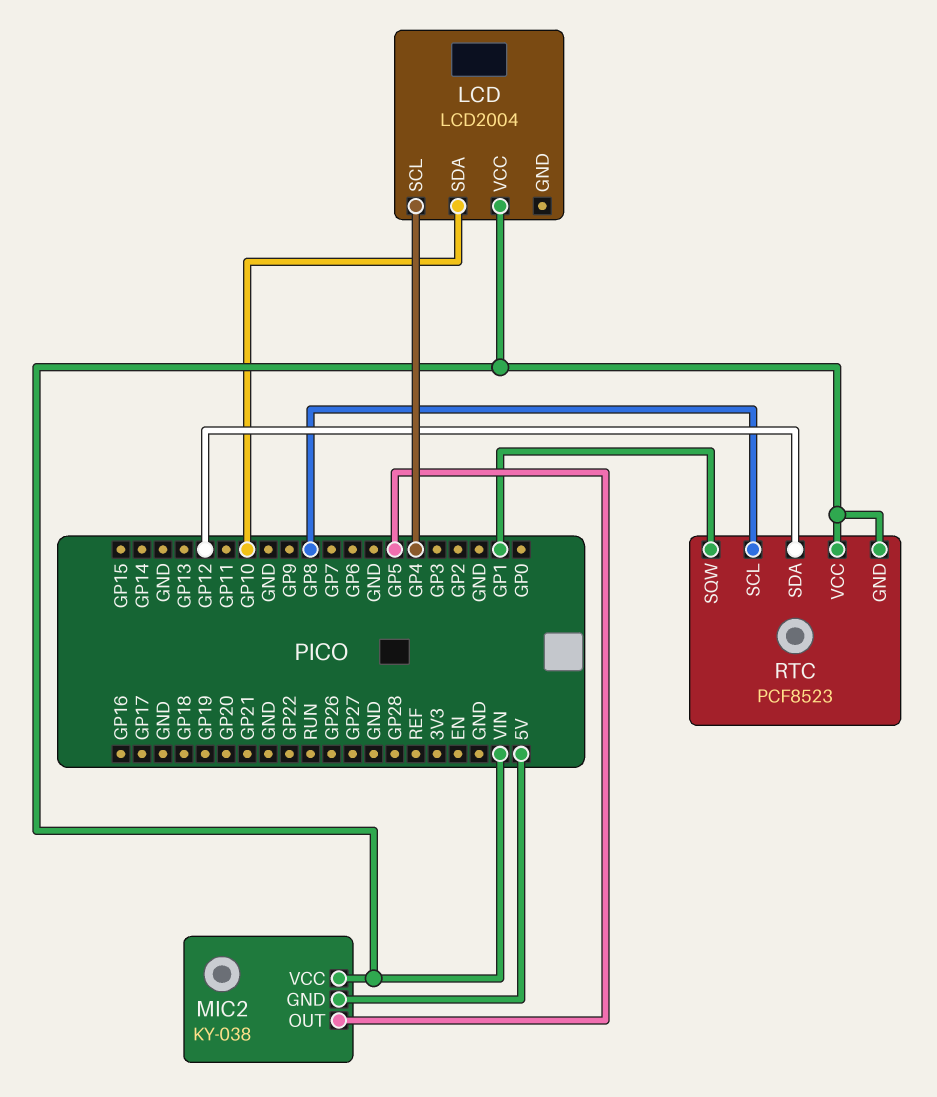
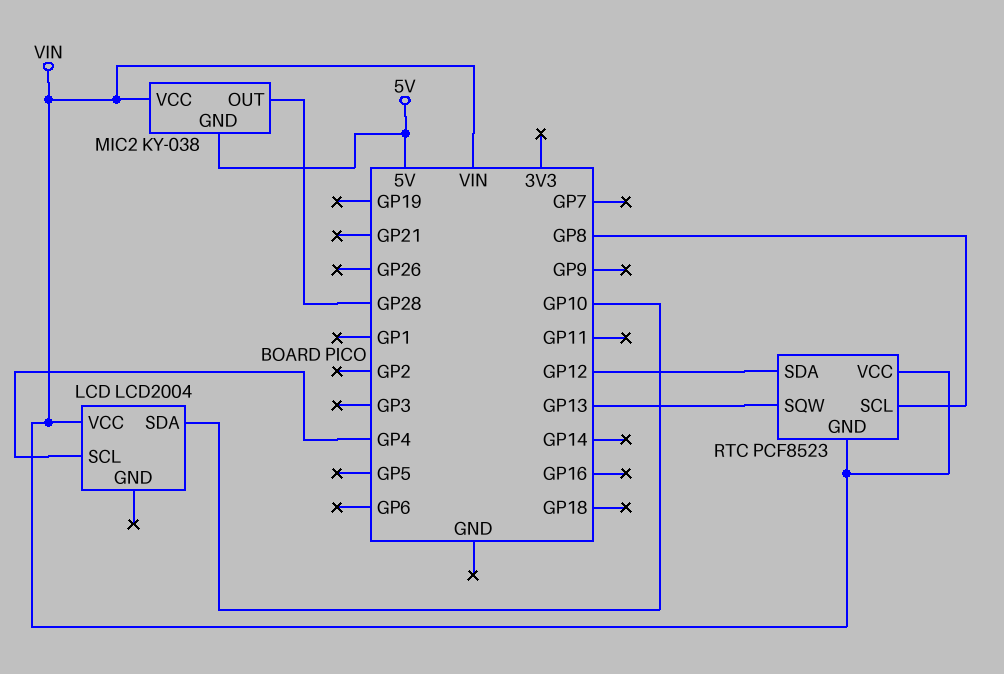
MIC2 pin OUT: GP5 -> GP28
RTC pin SQW: GP1 -> GP13

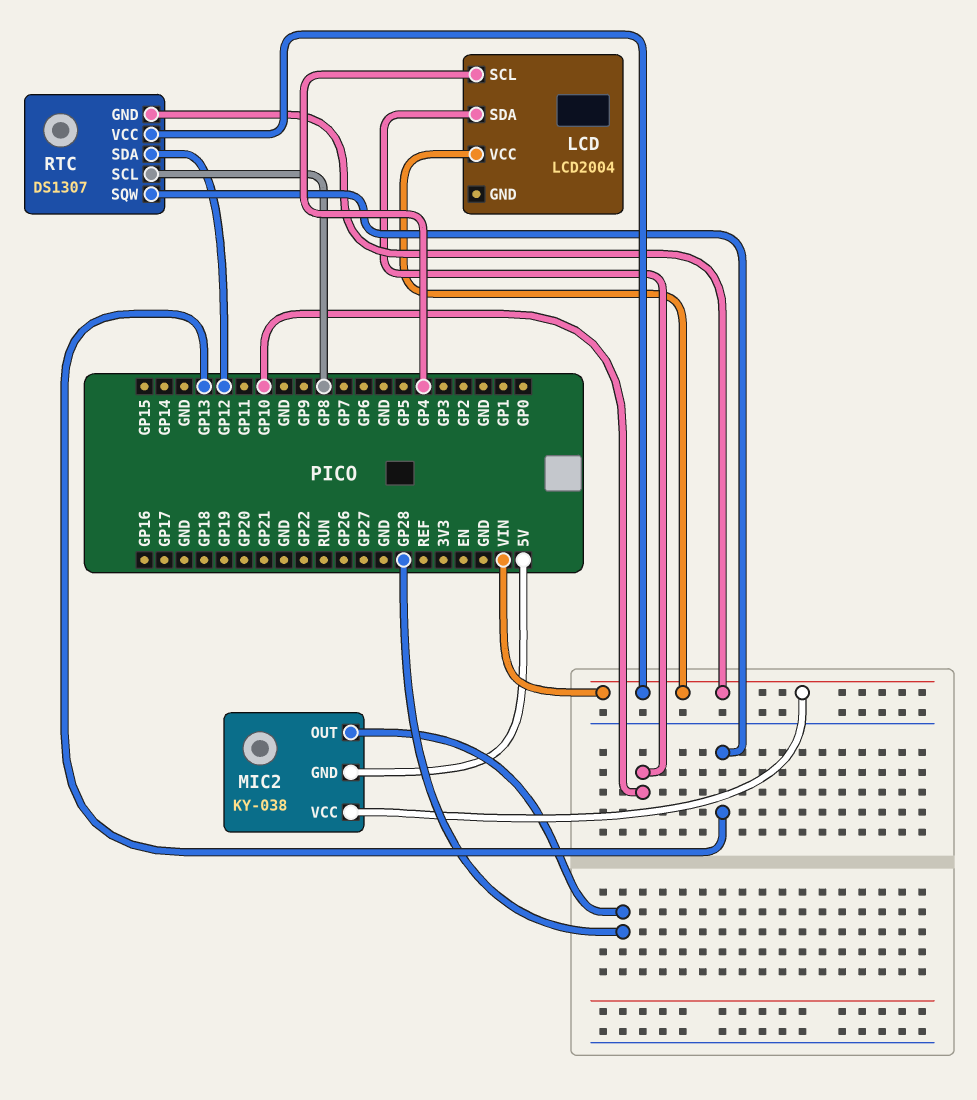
RTC: PCF8523 -> DS1307

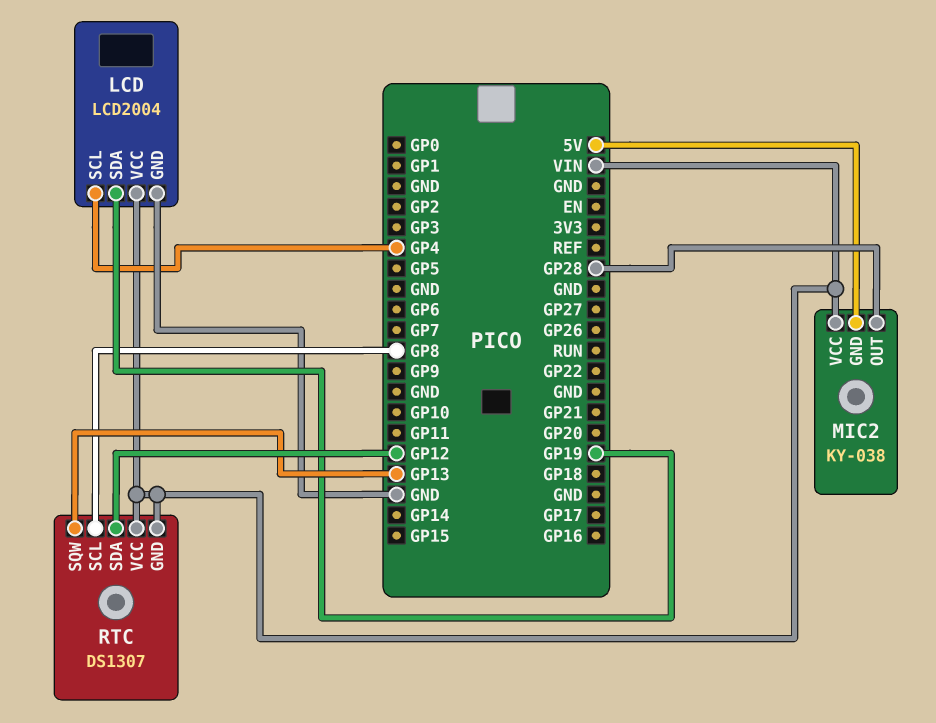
LCD pin GND: none -> GND
LCD pin SDA: GP10 -> GP19

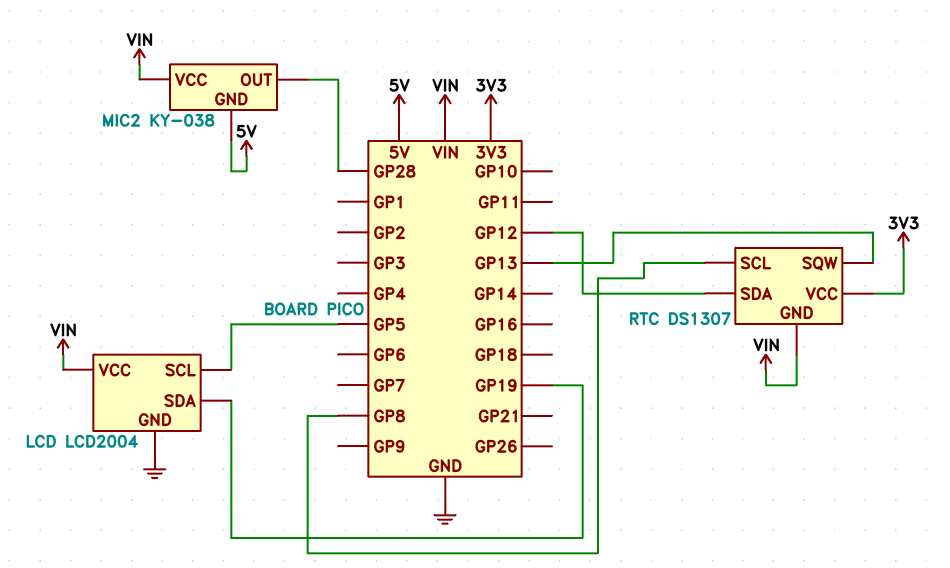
LCD pin SCL: GP4 -> GP5
RTC pin VCC: VIN -> 3V3

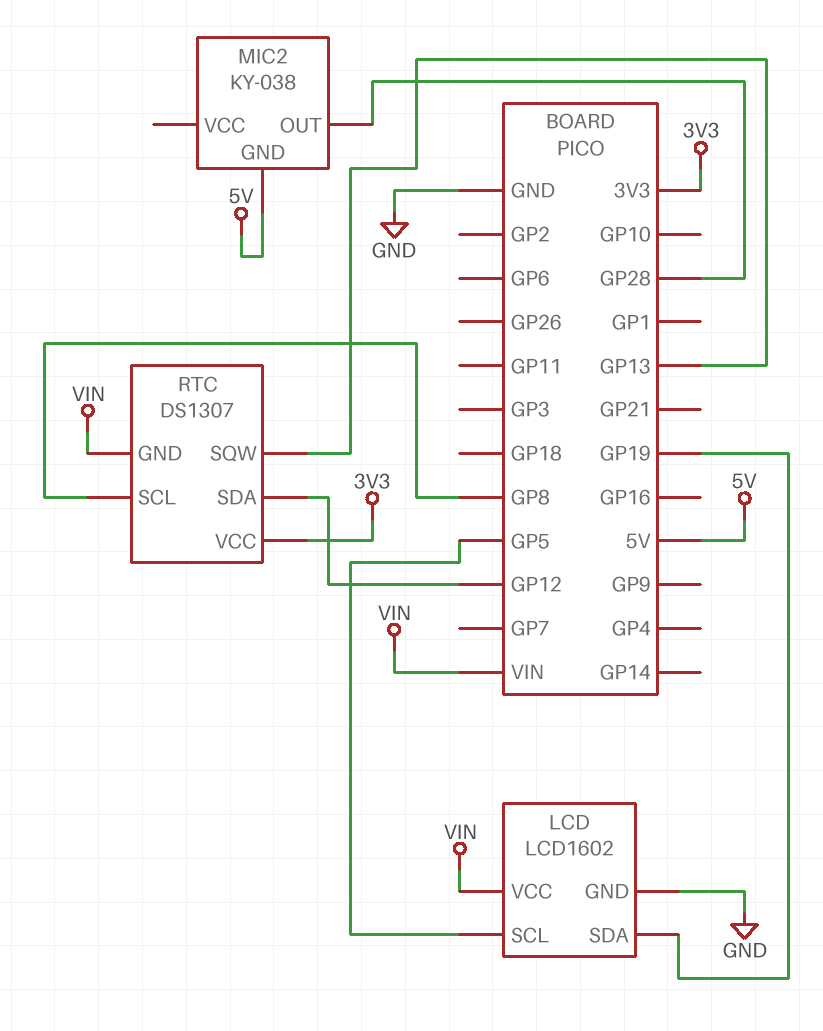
LCD: LCD2004 -> LCD1602
MIC2 pin VCC: VIN -> none

